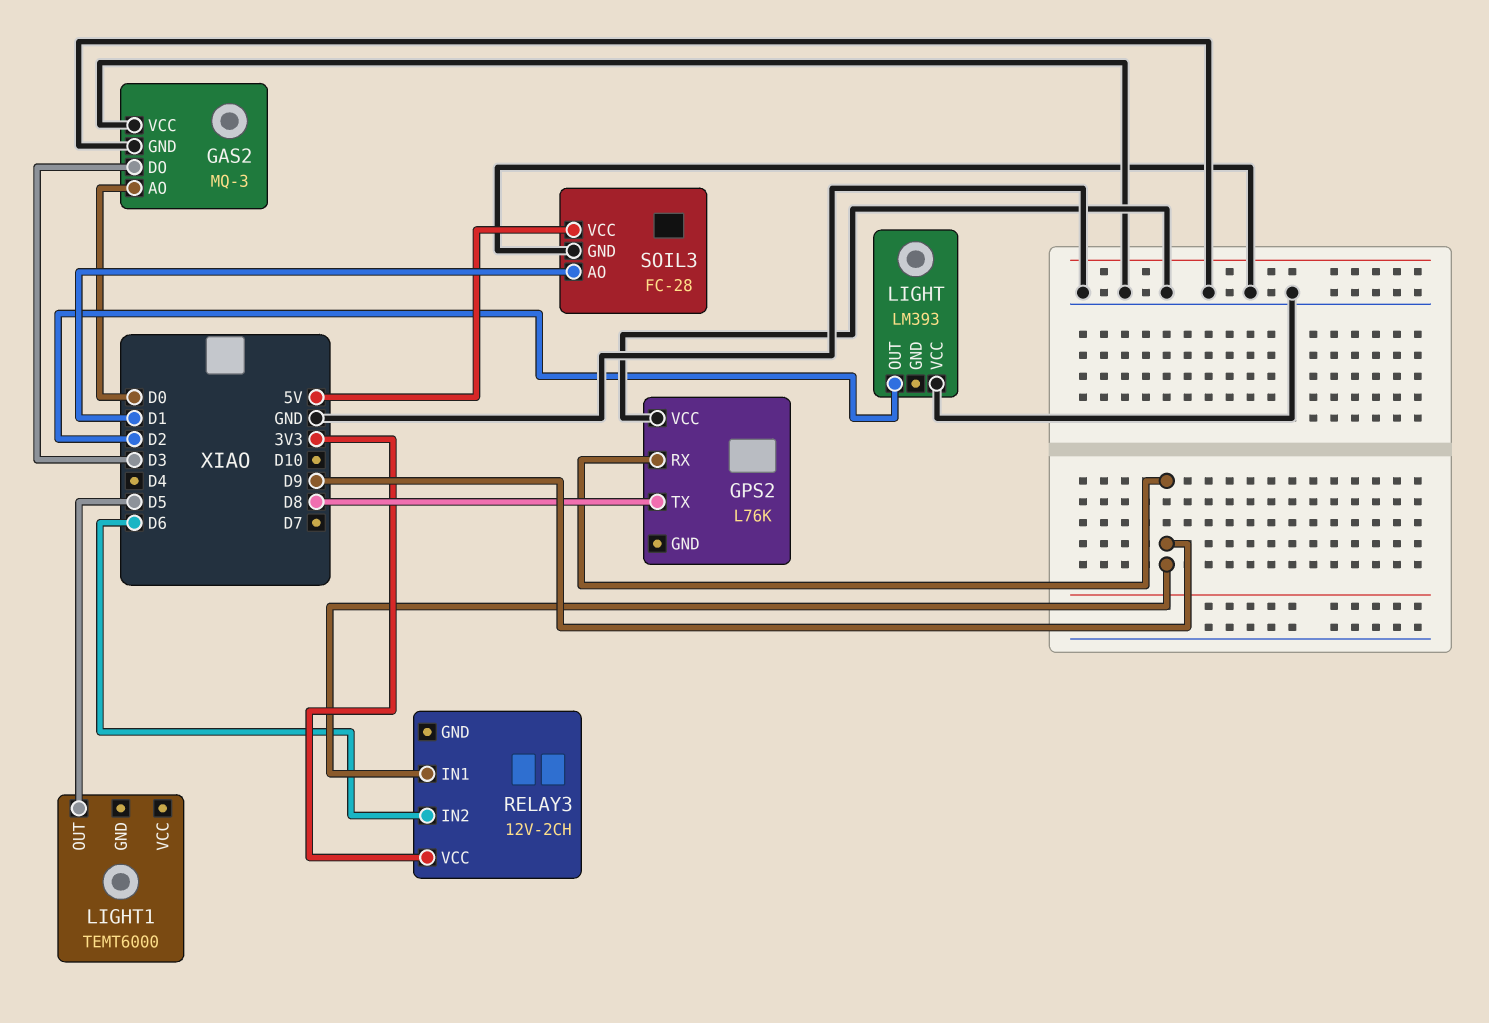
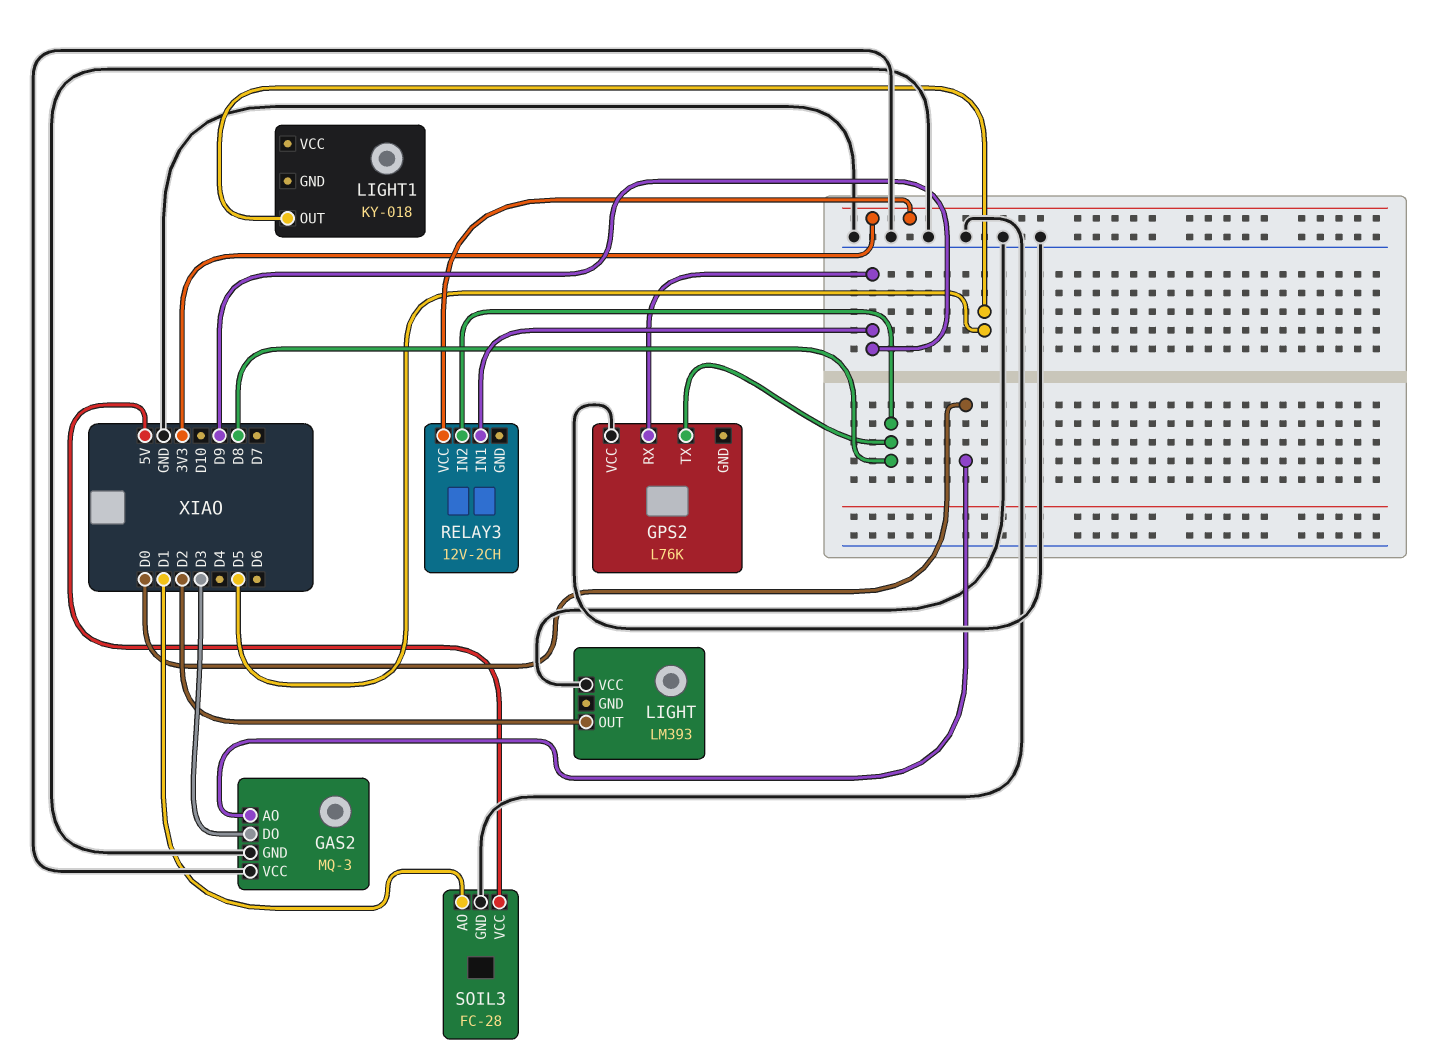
LIGHT1: TEMT6000 -> KY-018
RELAY3 pin IN2: D6 -> D8

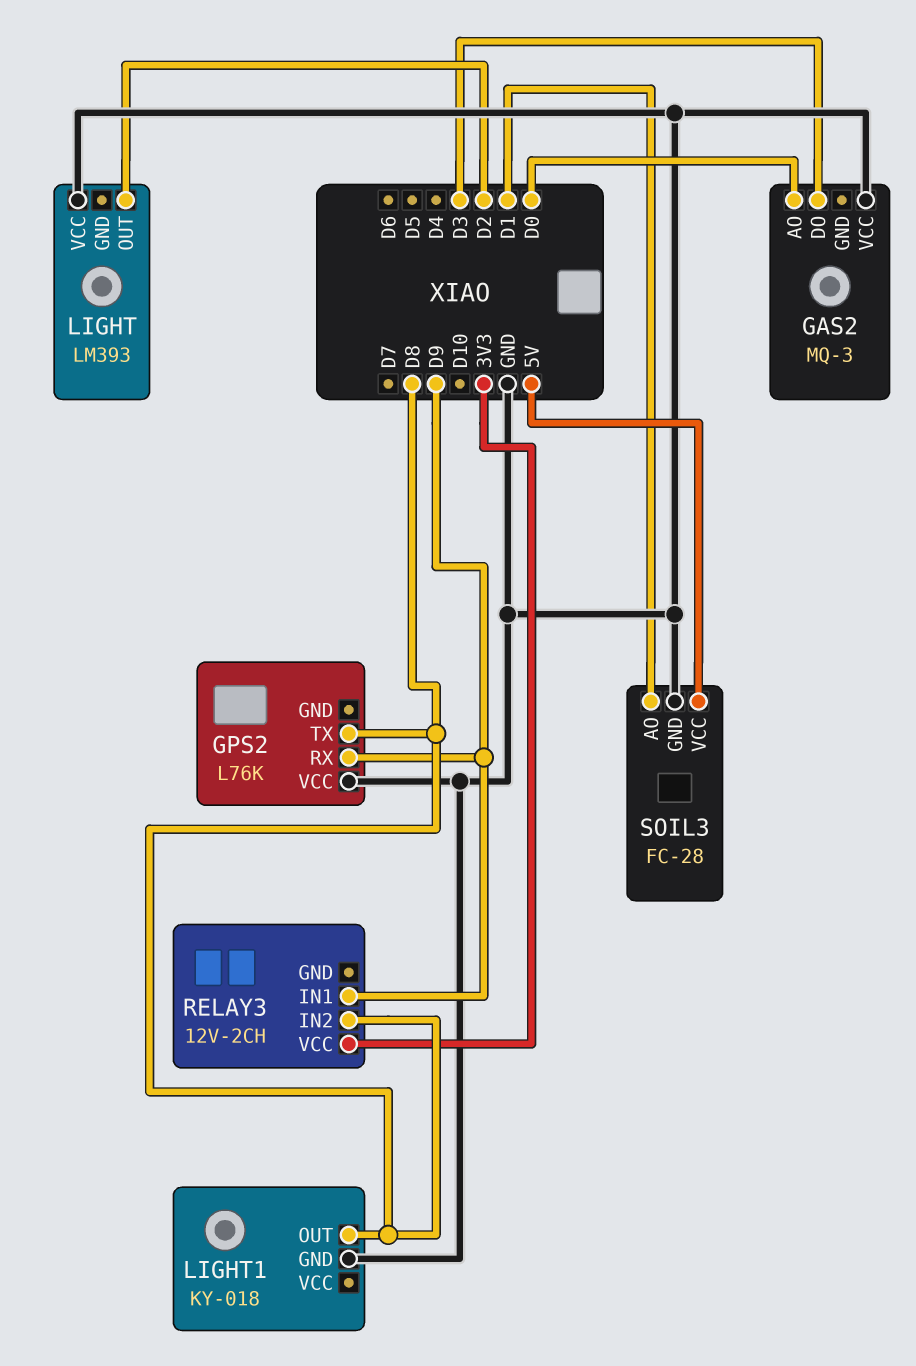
GAS2 pin GND: GND -> none
LIGHT1 pin GND: none -> GND
LIGHT1 pin OUT: D5 -> D8

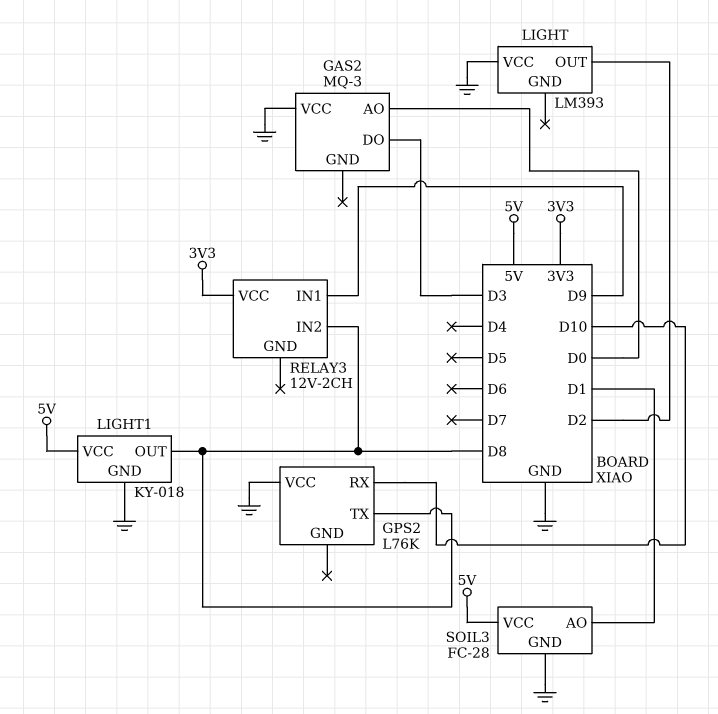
GPS2 pin RX: D9 -> D10
LIGHT1 pin VCC: none -> 5V

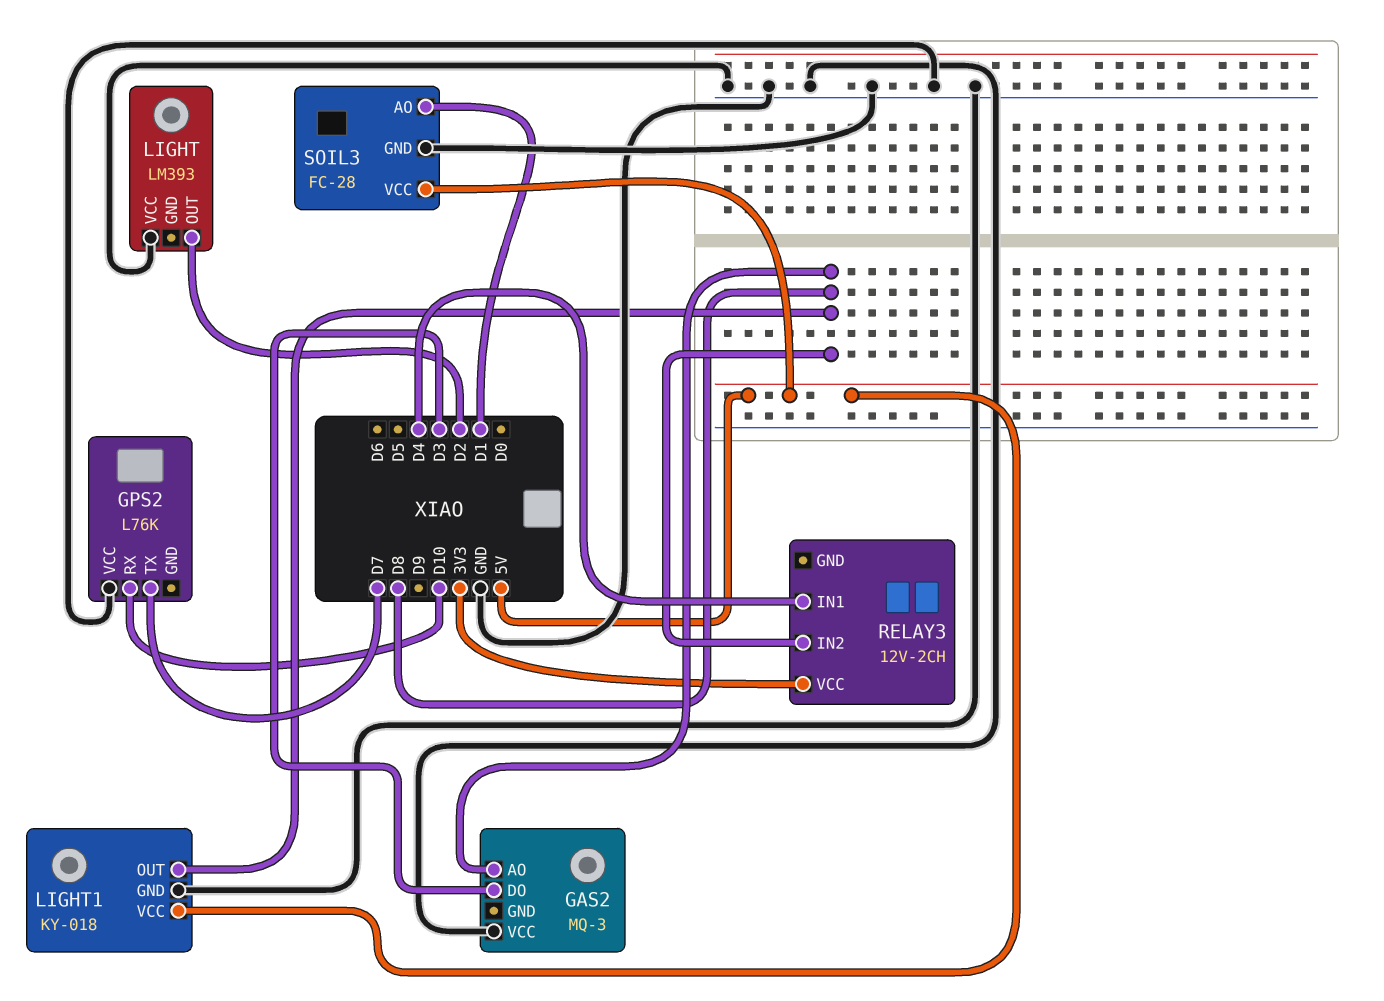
GAS2 pin AO: D0 -> D8
GPS2 pin TX: D8 -> D7
RELAY3 pin IN1: D9 -> D4

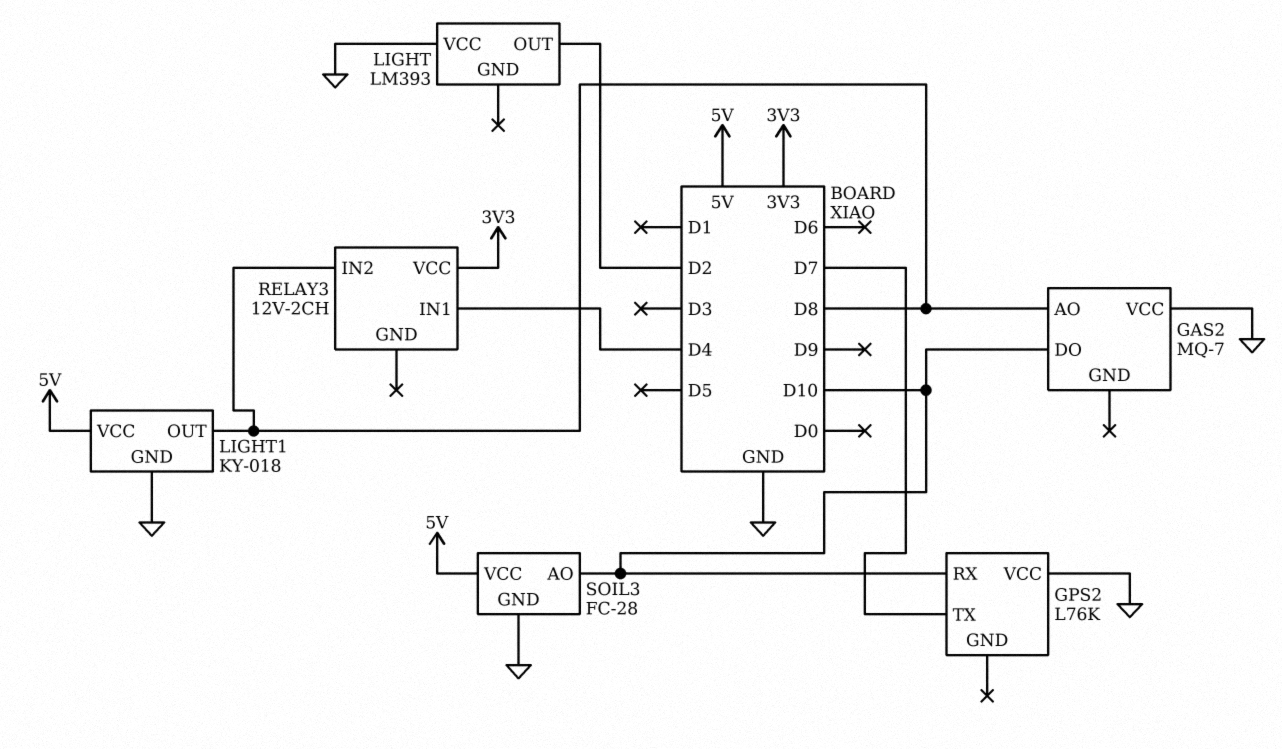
GAS2: MQ-3 -> MQ-7
GAS2 pin DO: D3 -> D10
SOIL3 pin AO: D1 -> D10

